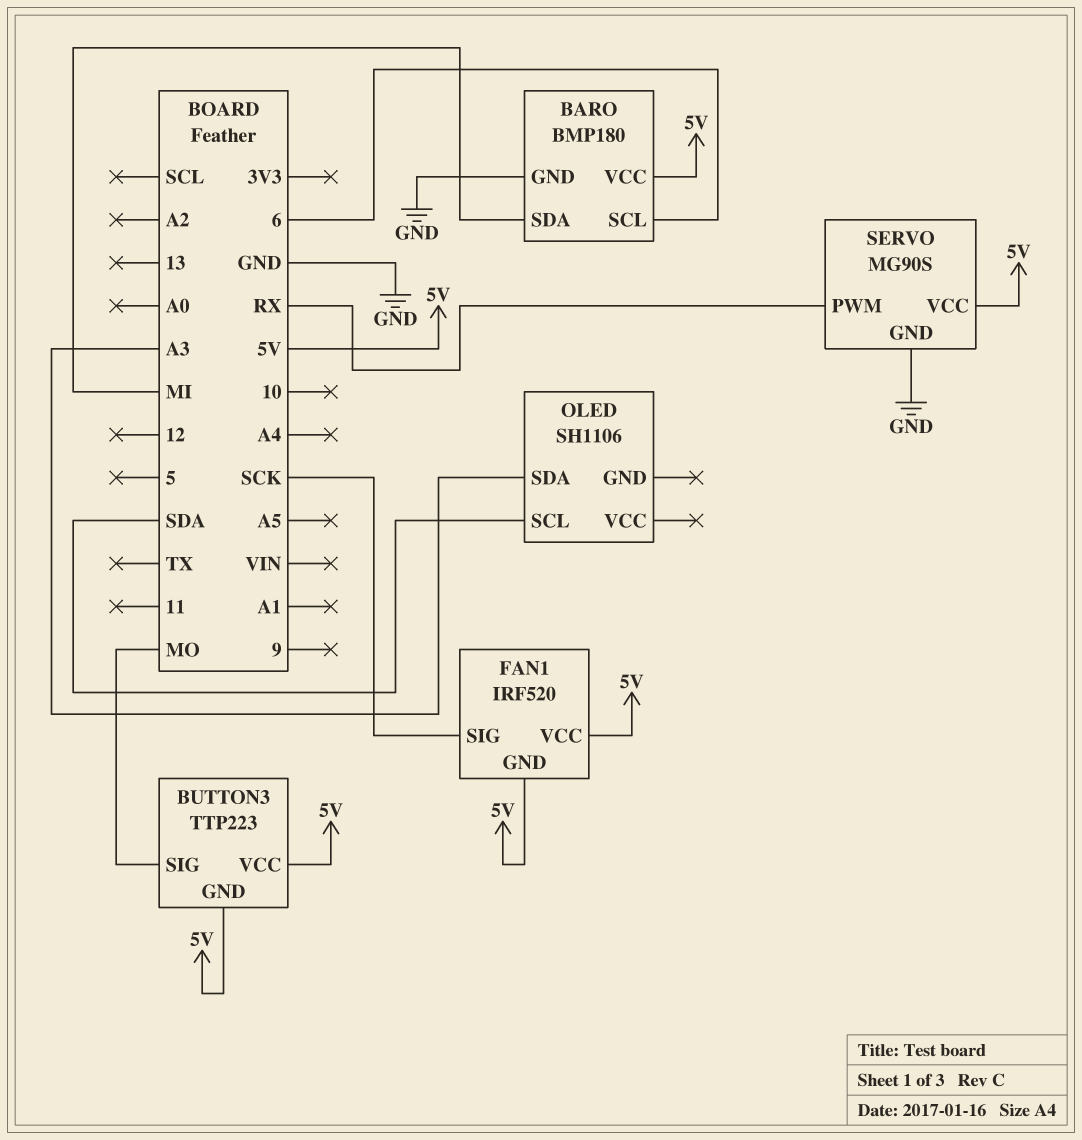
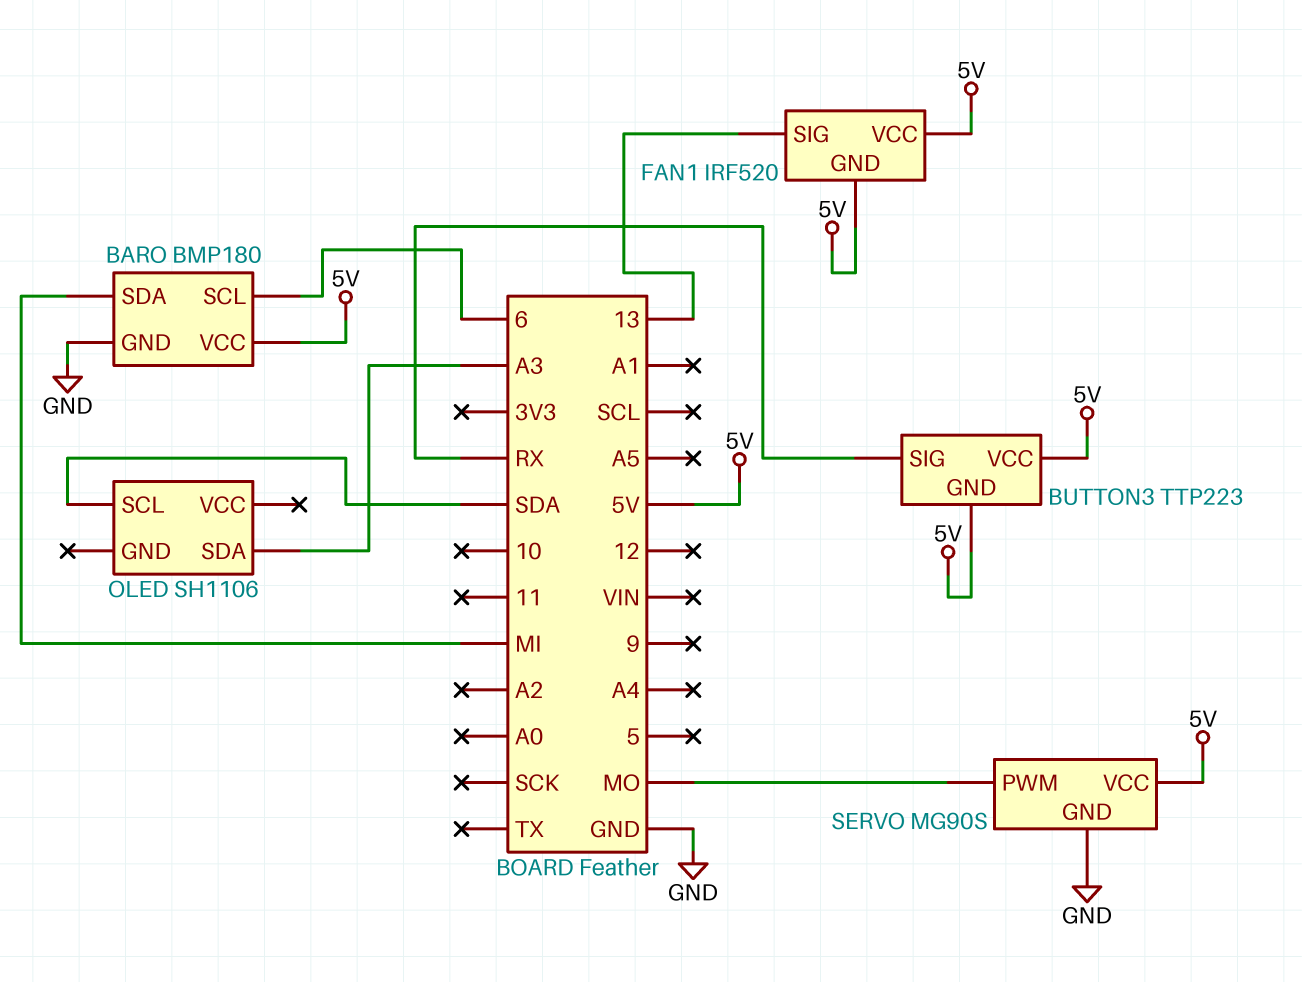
BUTTON3 pin SIG: MO -> RX
FAN1 pin SIG: SCK -> 13
SERVO pin PWM: RX -> MO

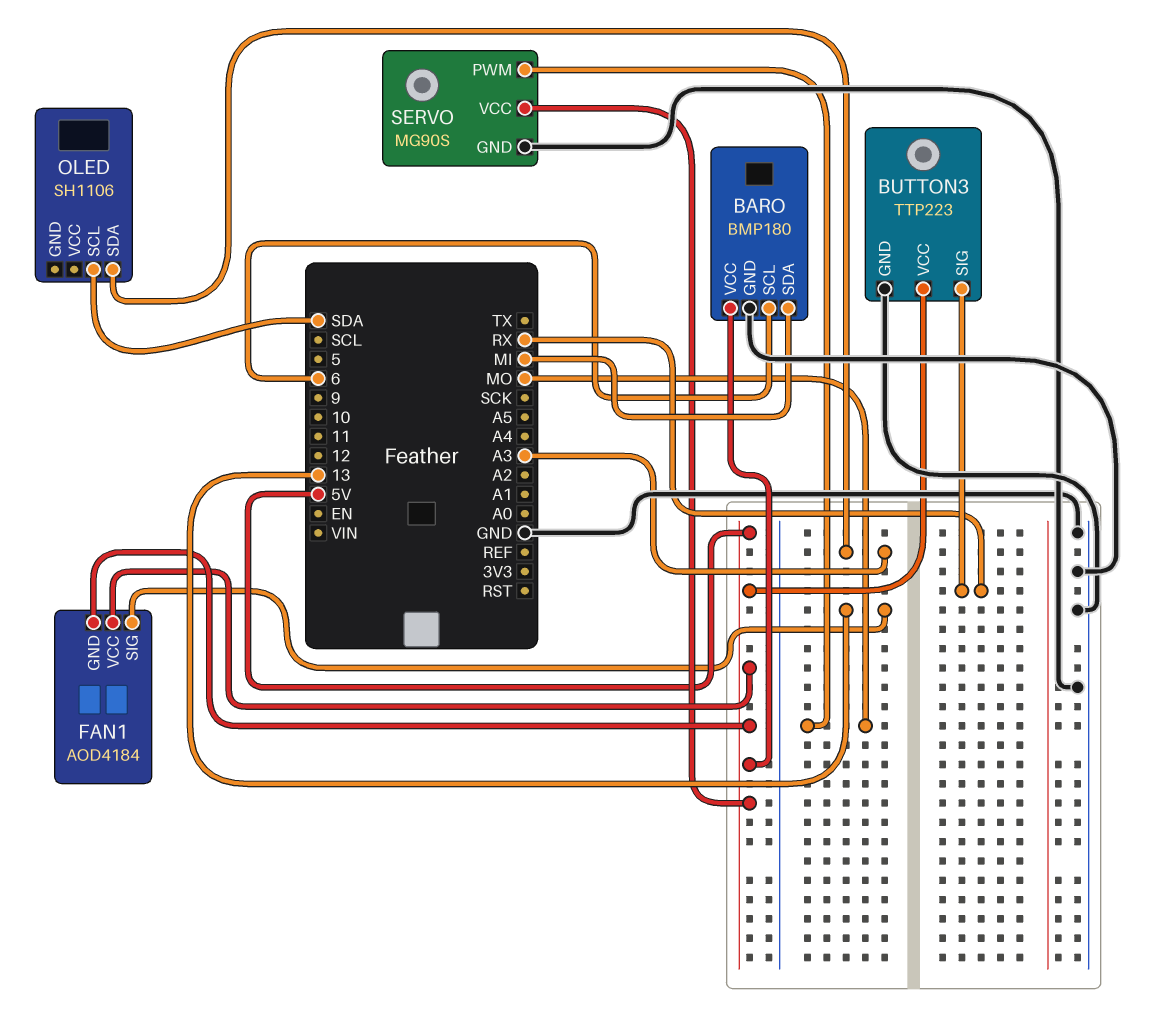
BUTTON3 pin GND: 5V -> GND
FAN1: IRF520 -> AOD4184

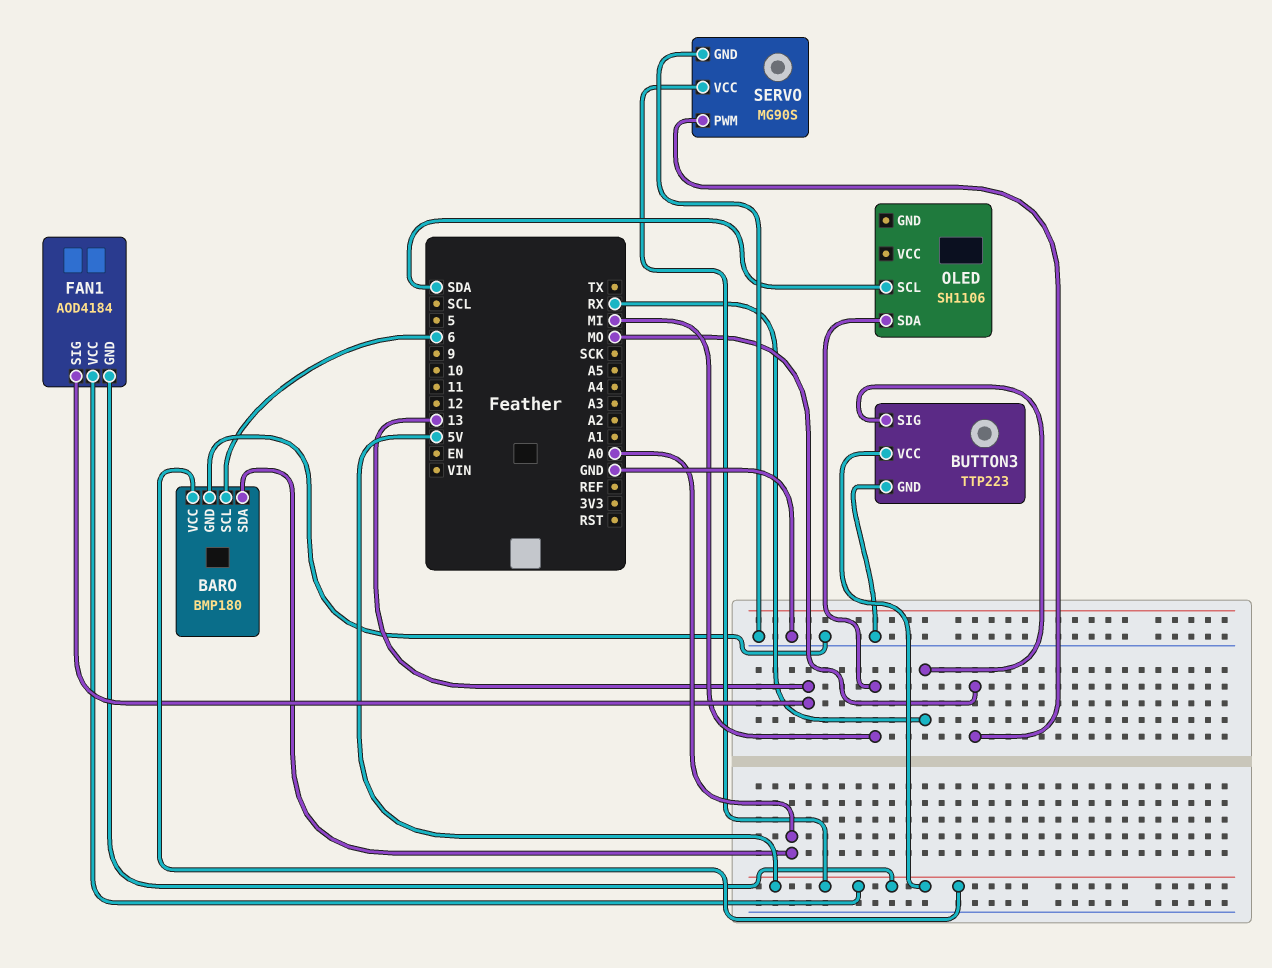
BARO pin SDA: MI -> A0
OLED pin SDA: A3 -> MI

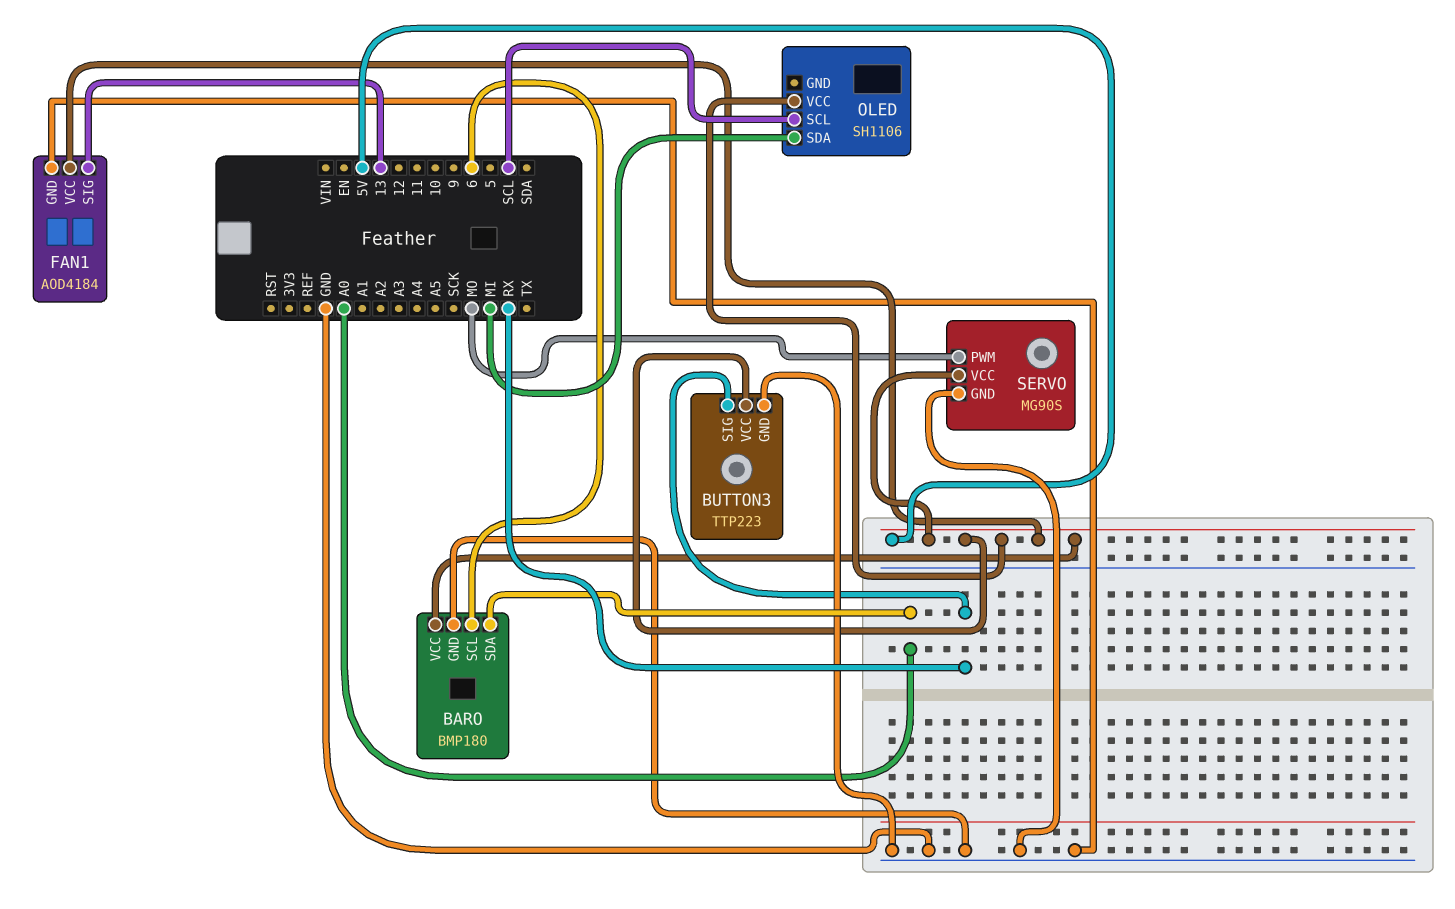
FAN1 pin GND: 5V -> GND
OLED pin SCL: SDA -> SCL
OLED pin VCC: none -> 5V

